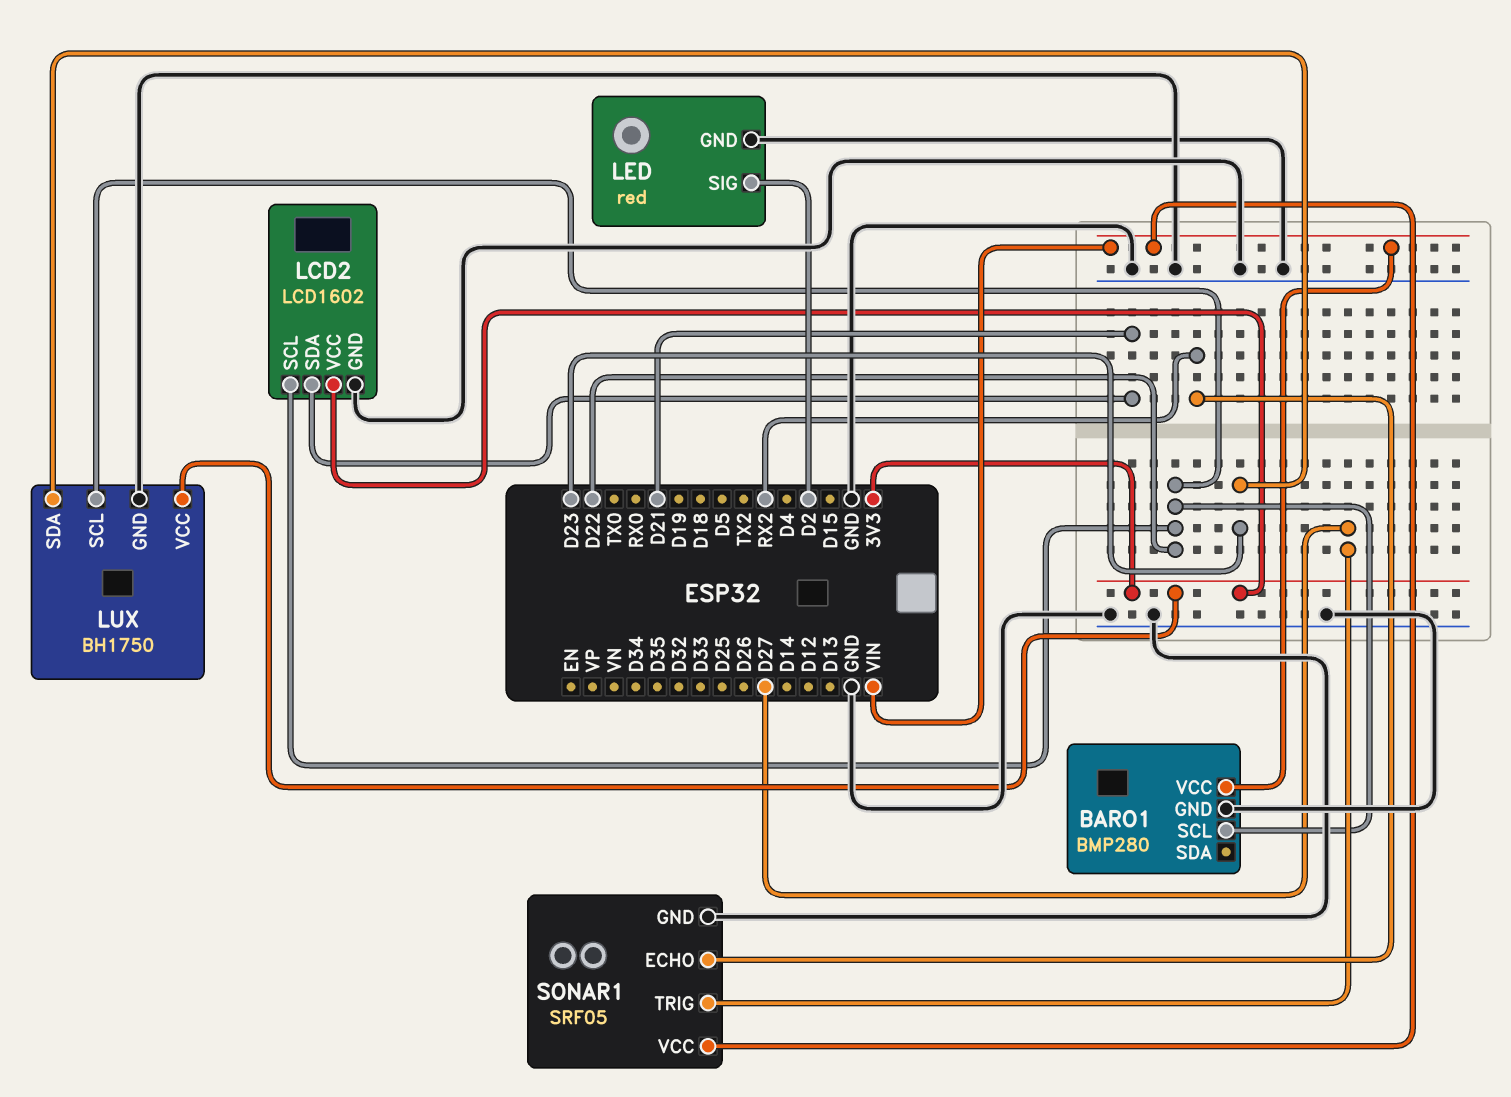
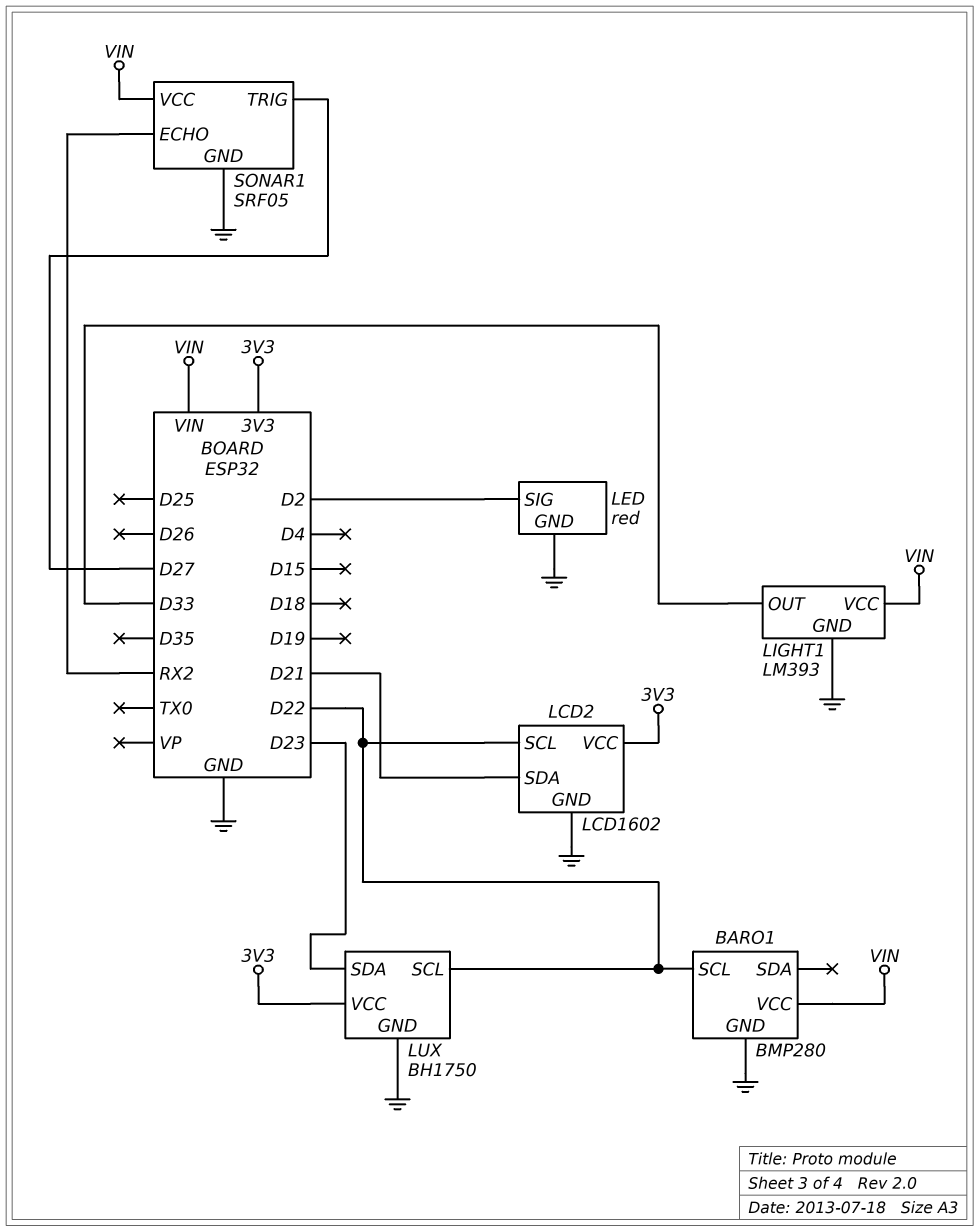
LIGHT1: none -> LM393
LIGHT1 pin GND: none -> GND
LIGHT1 pin OUT: none -> D33
LIGHT1 pin VCC: none -> VIN

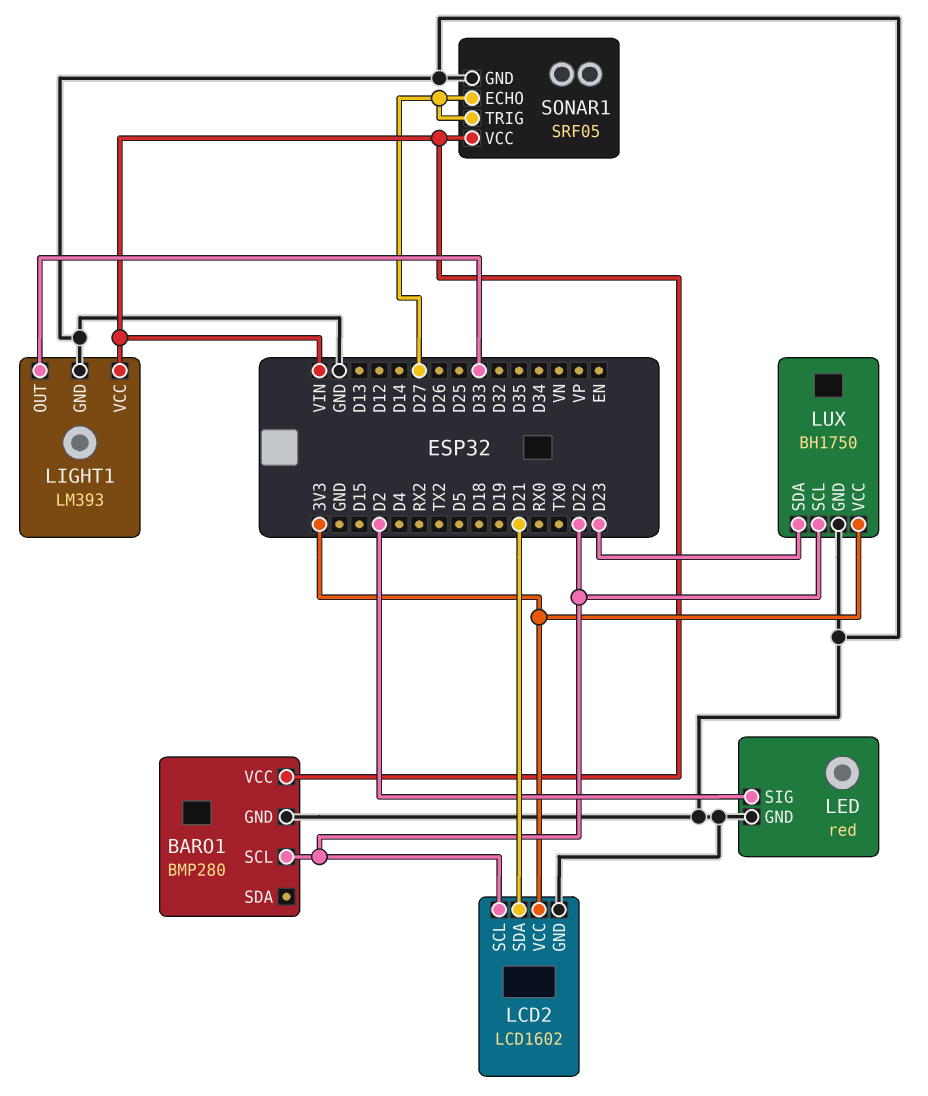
SONAR1 pin ECHO: RX2 -> D27

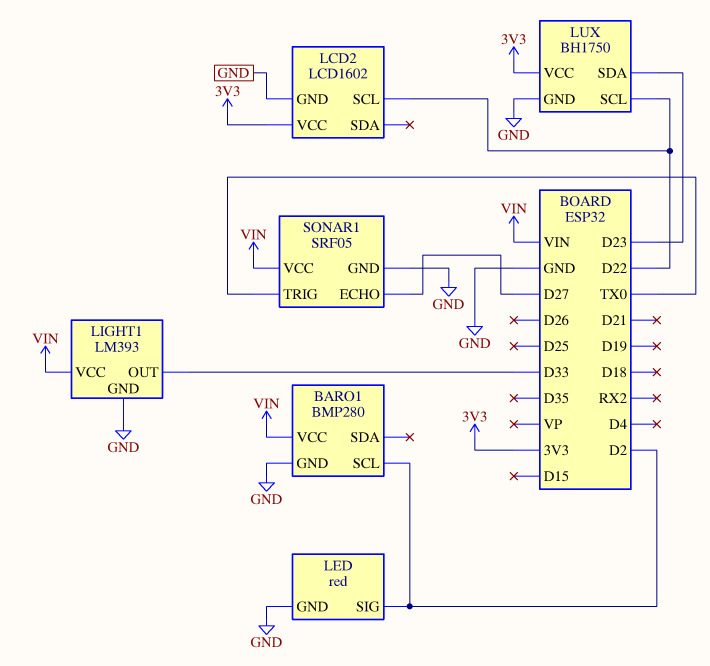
BARO1 pin SCL: D22 -> D2
LCD2 pin SDA: D21 -> none
SONAR1 pin TRIG: D27 -> TX0

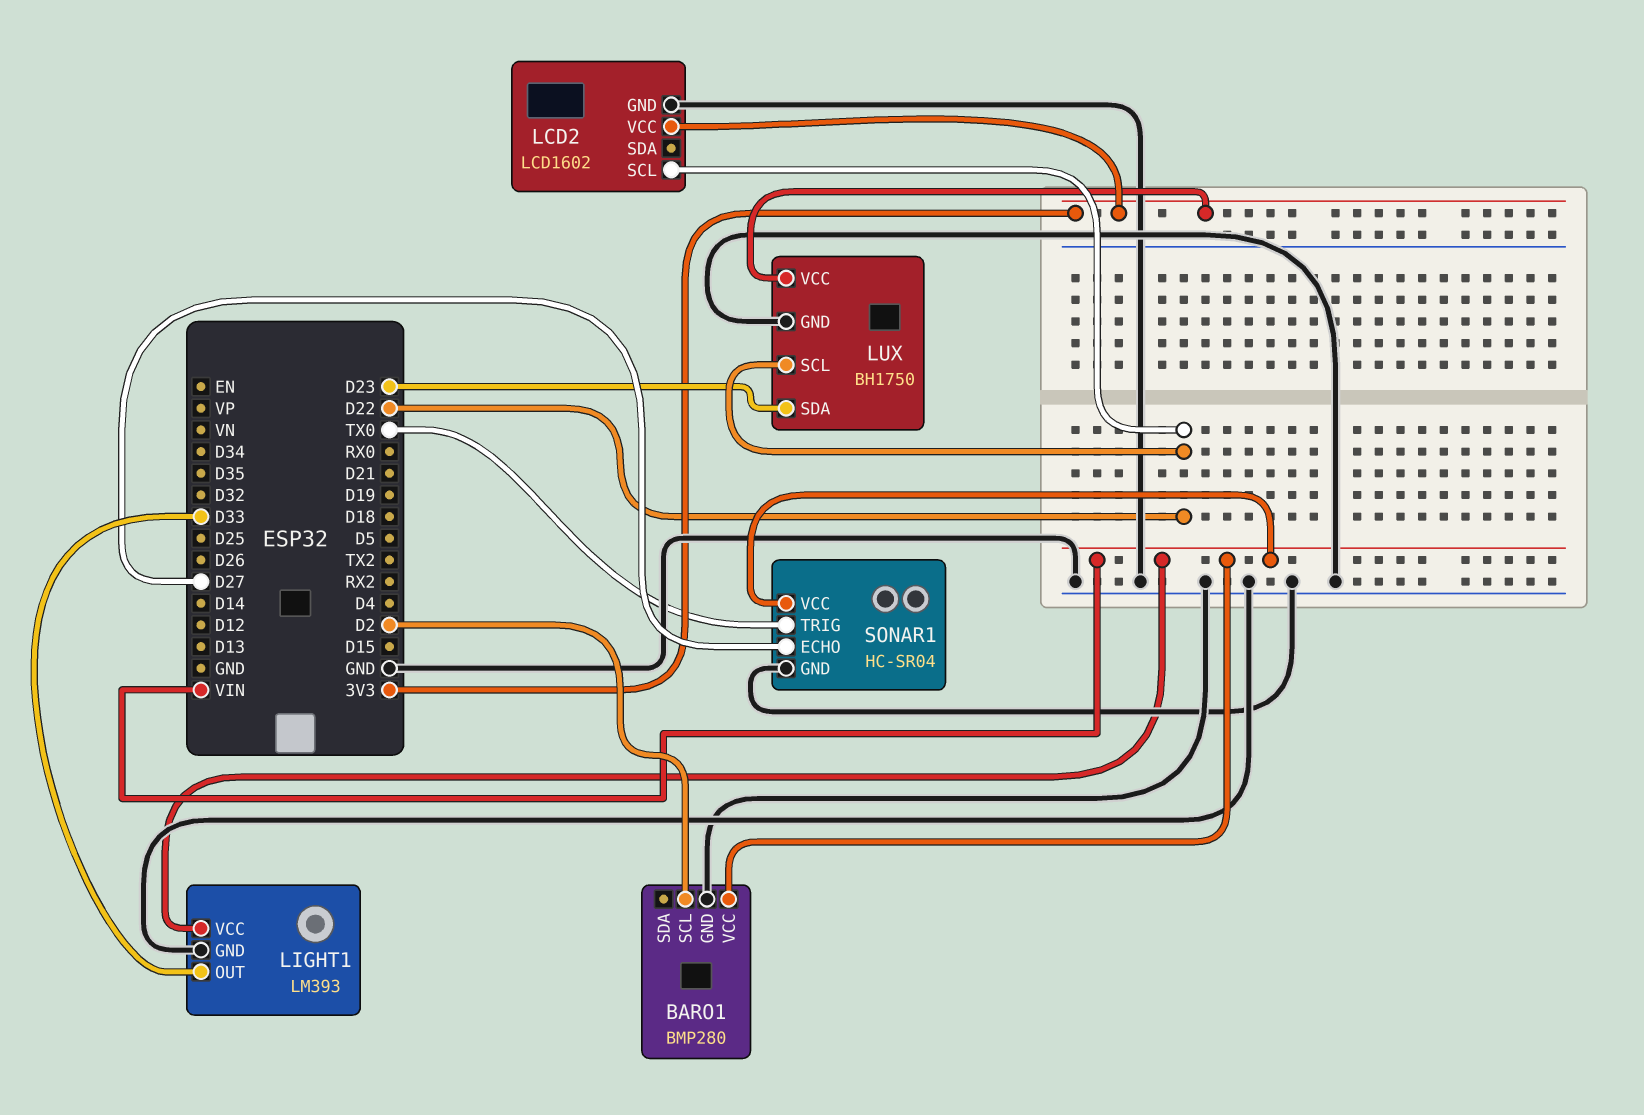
LED: red -> none
LED pin GND: GND -> none
LED pin SIG: D2 -> none
SONAR1: SRF05 -> HC-SR04

